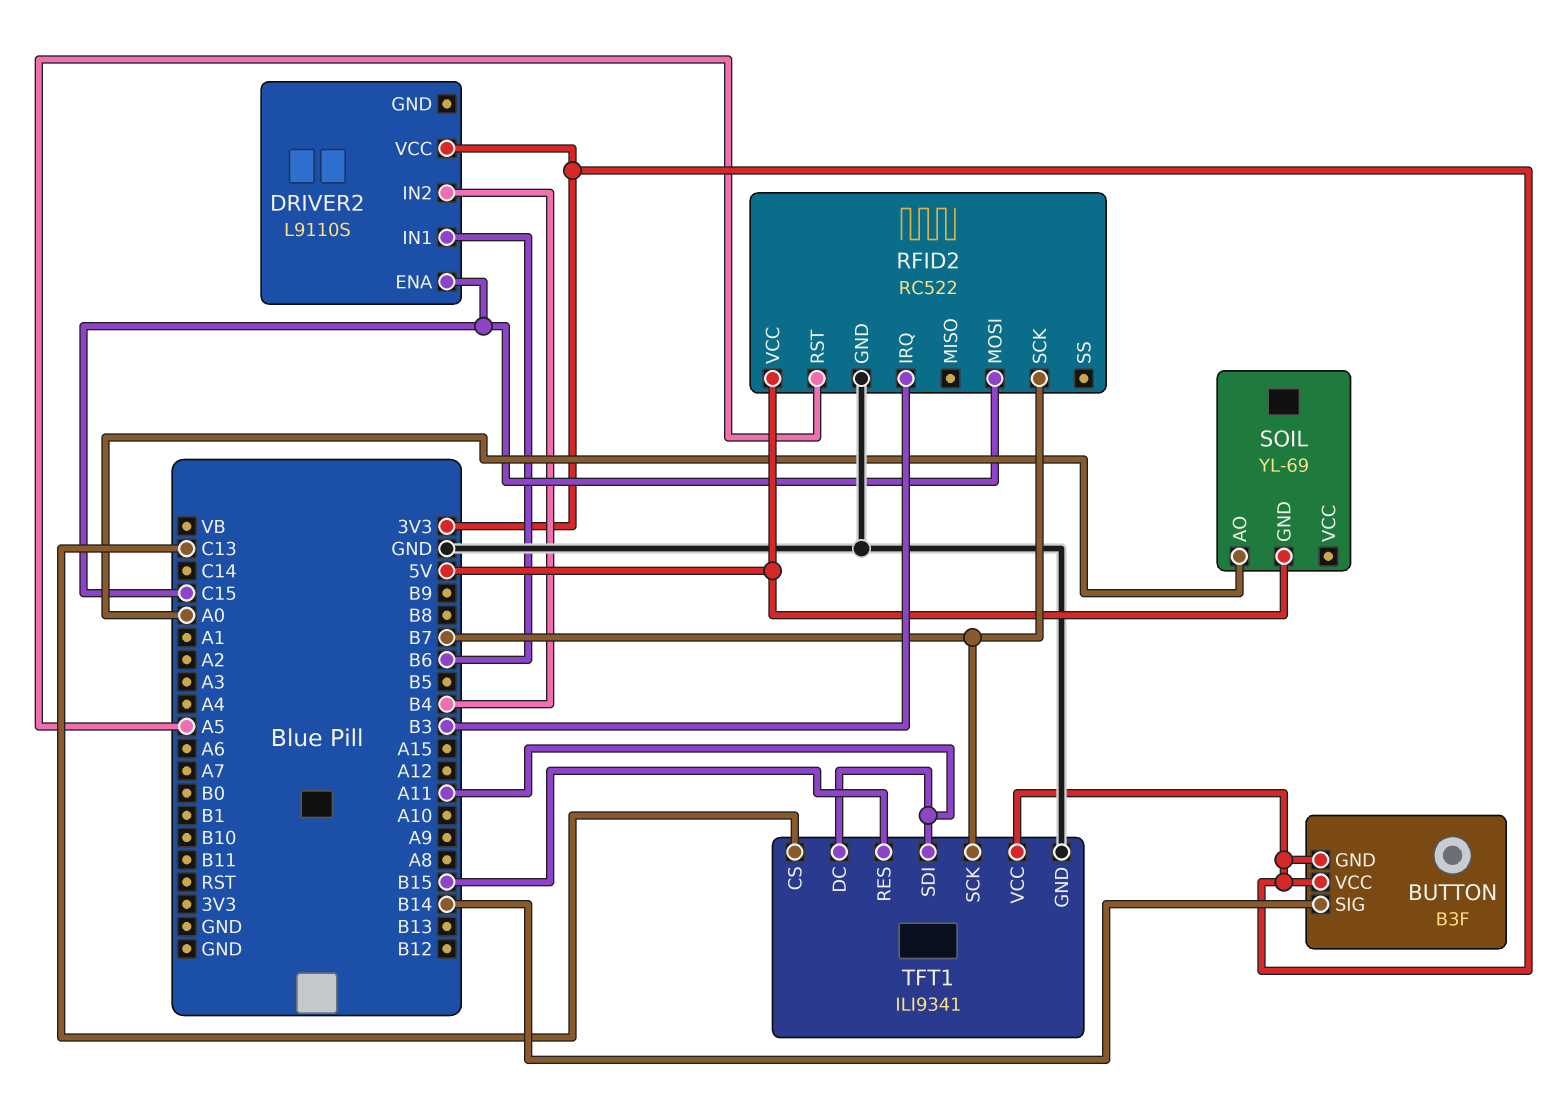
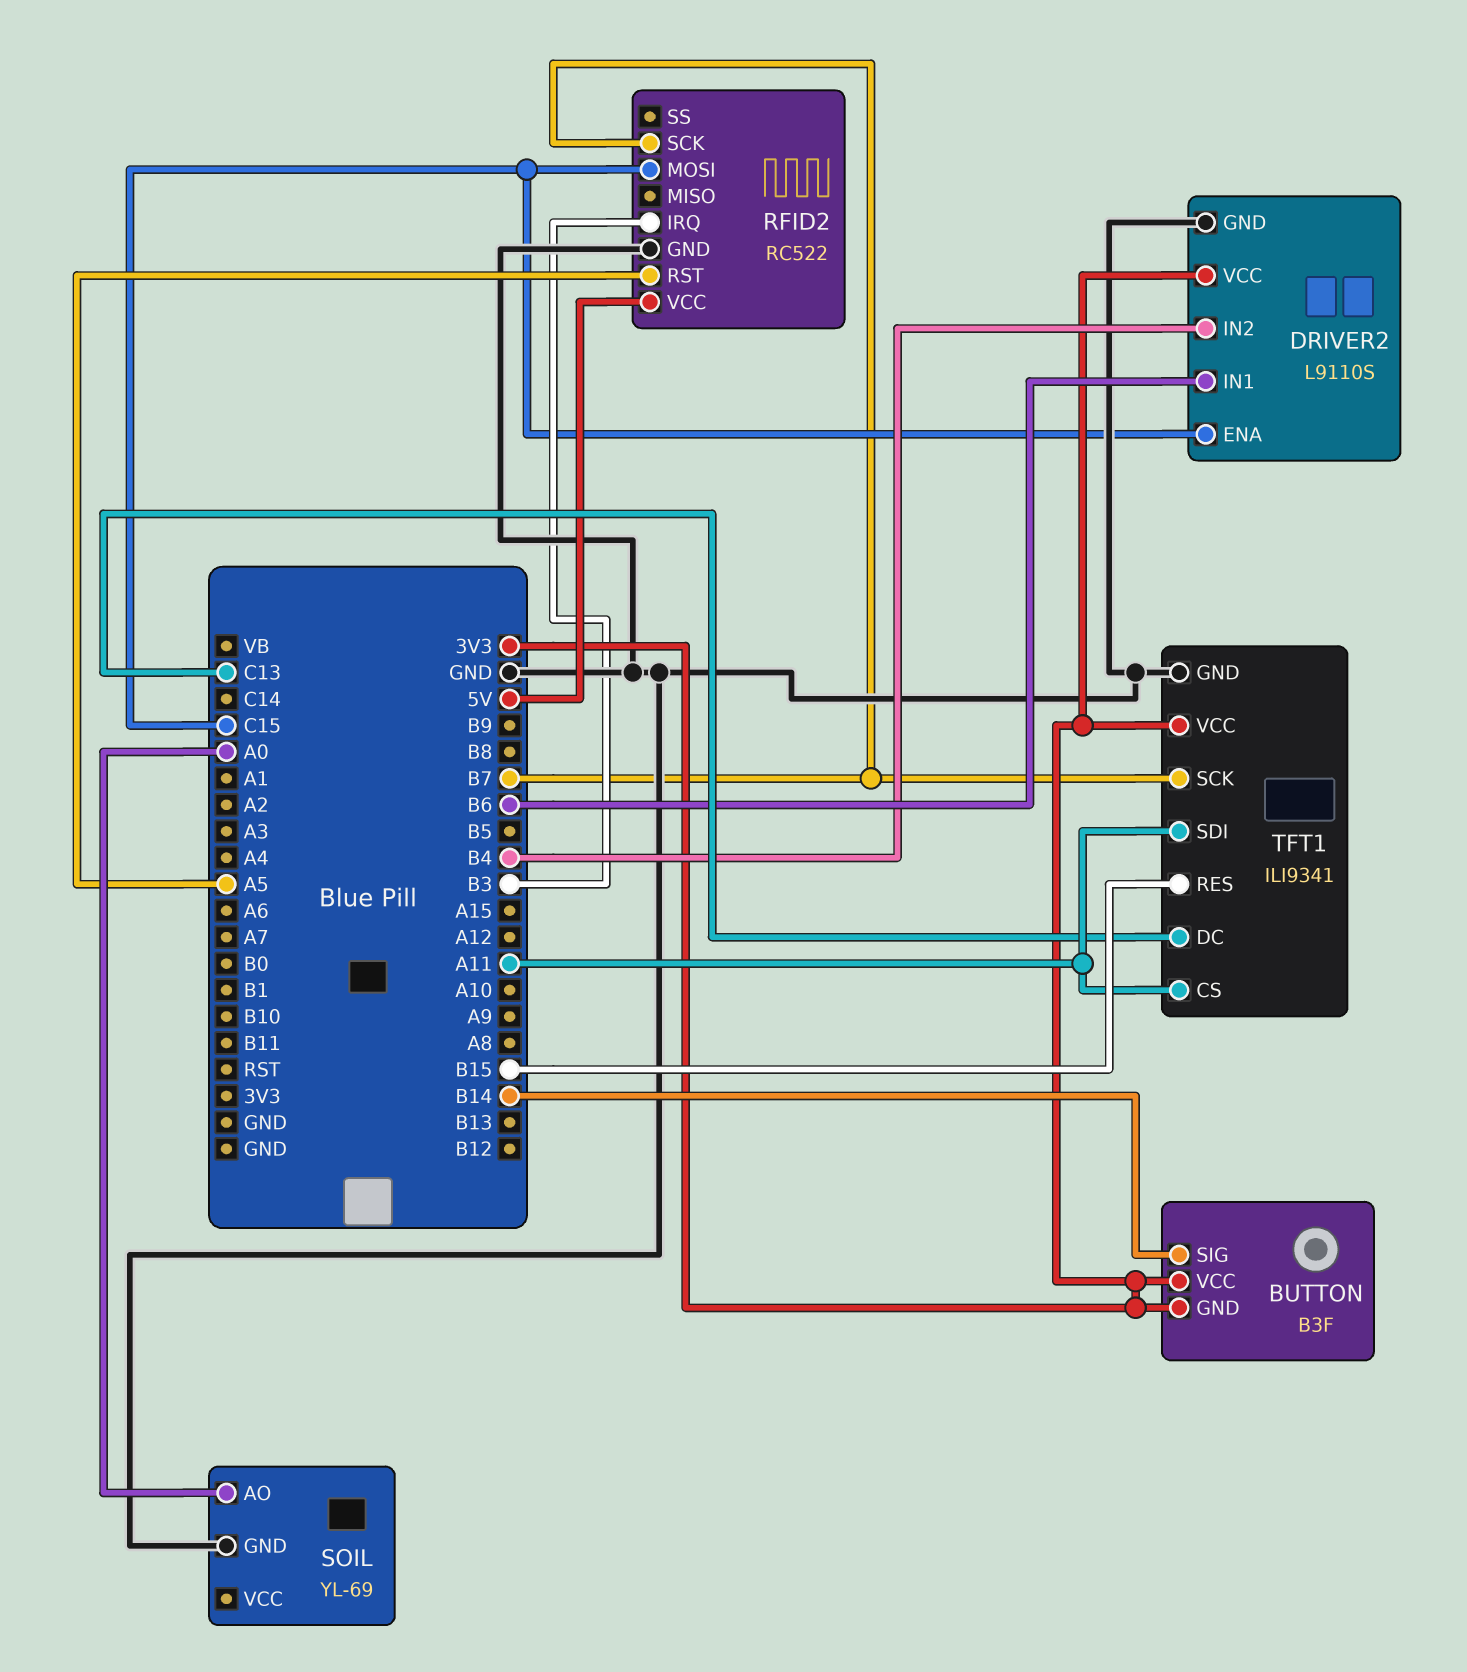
DRIVER2 pin GND: none -> GND
SOIL pin GND: 5V -> GND
TFT1 pin CS: C13 -> A11
TFT1 pin DC: A11 -> C13

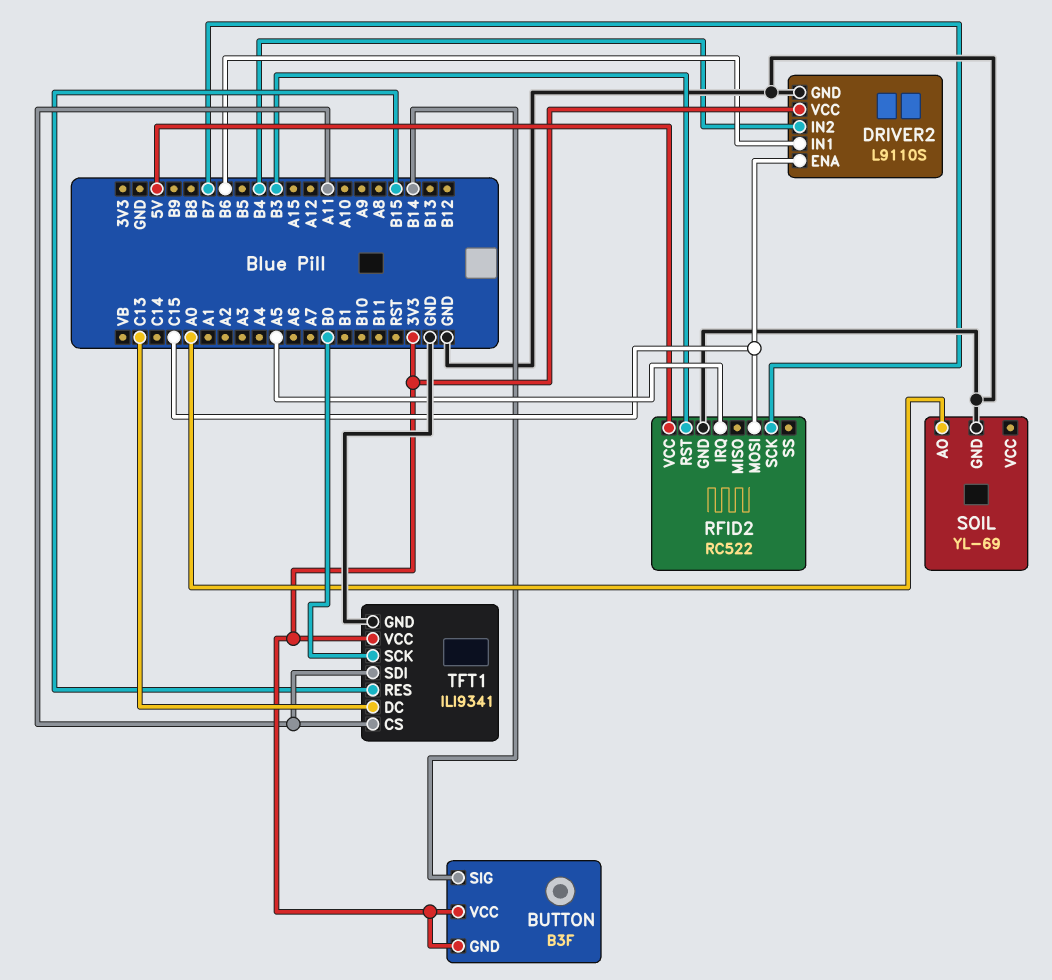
RFID2 pin IRQ: B3 -> A5
RFID2 pin RST: A5 -> B3
TFT1 pin SCK: B7 -> B0

